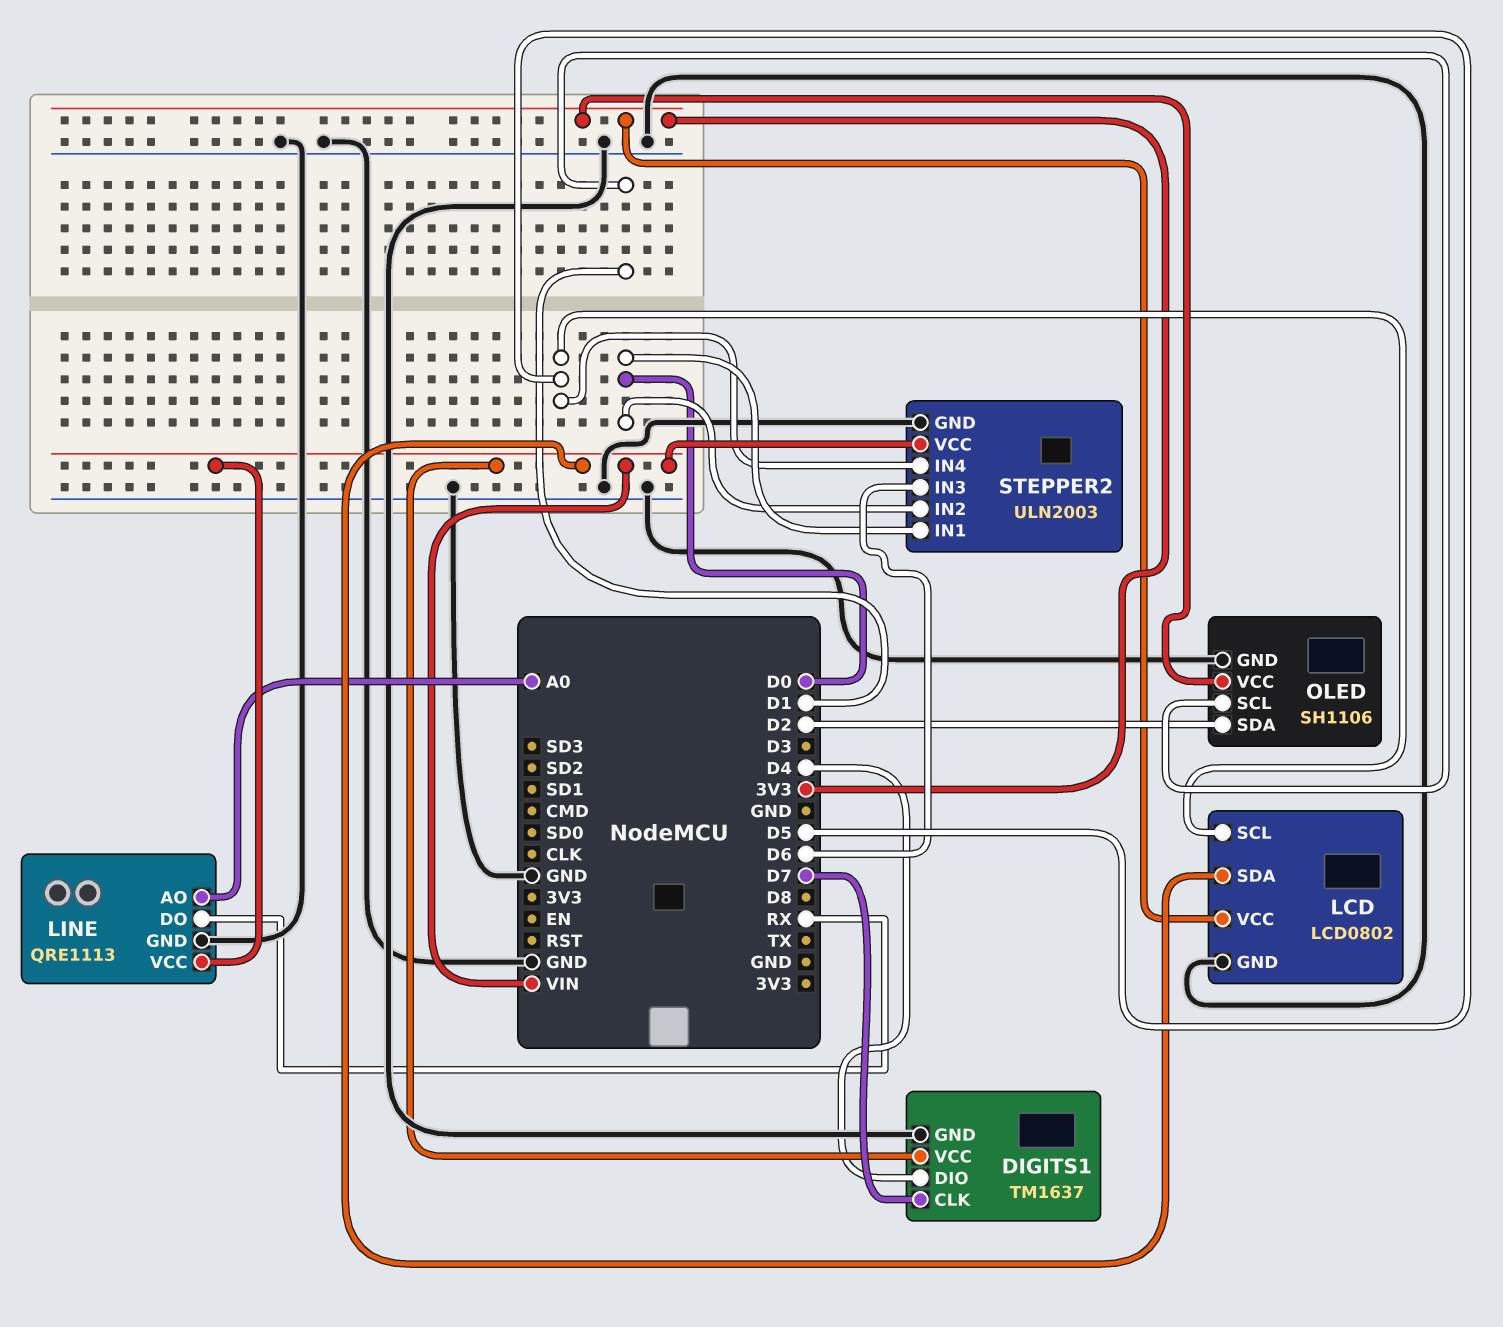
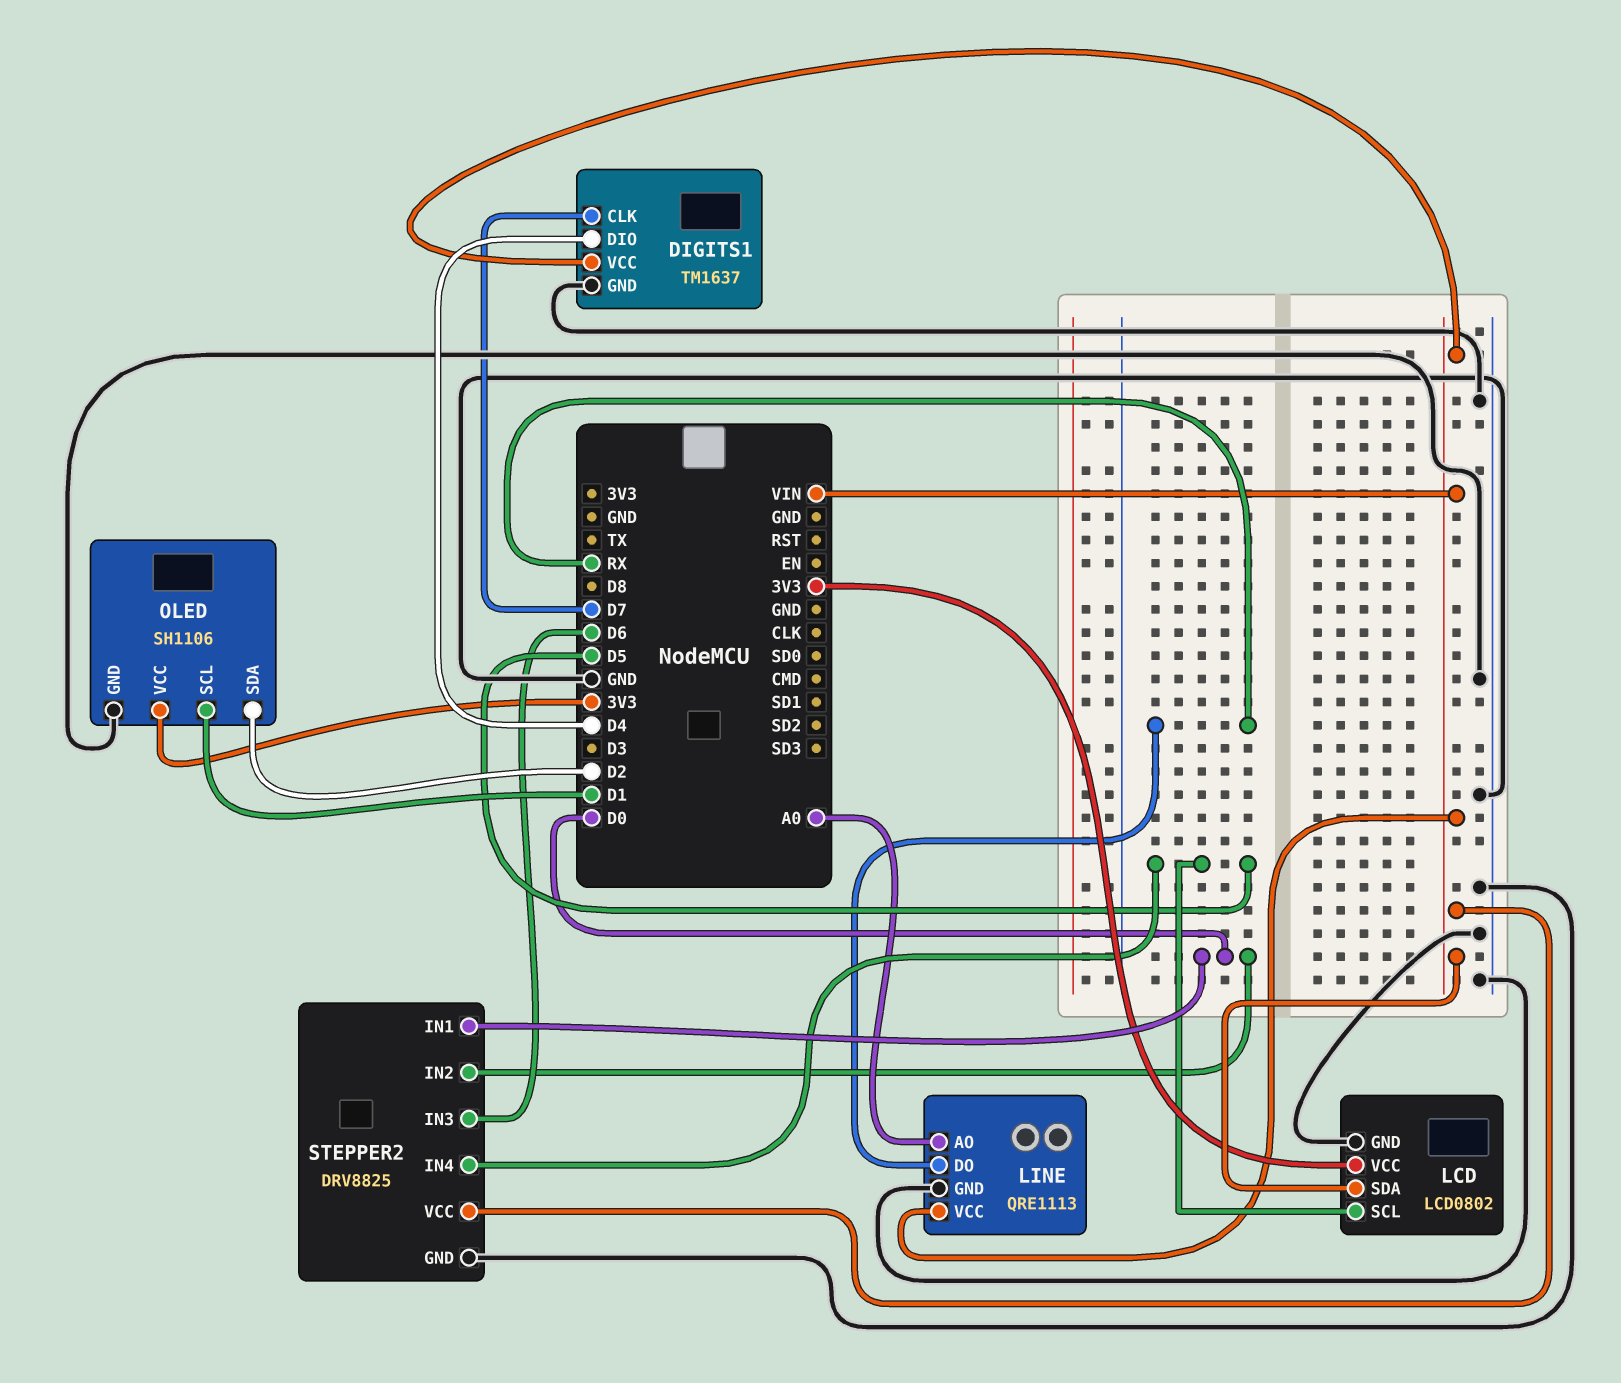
STEPPER2: ULN2003 -> DRV8825

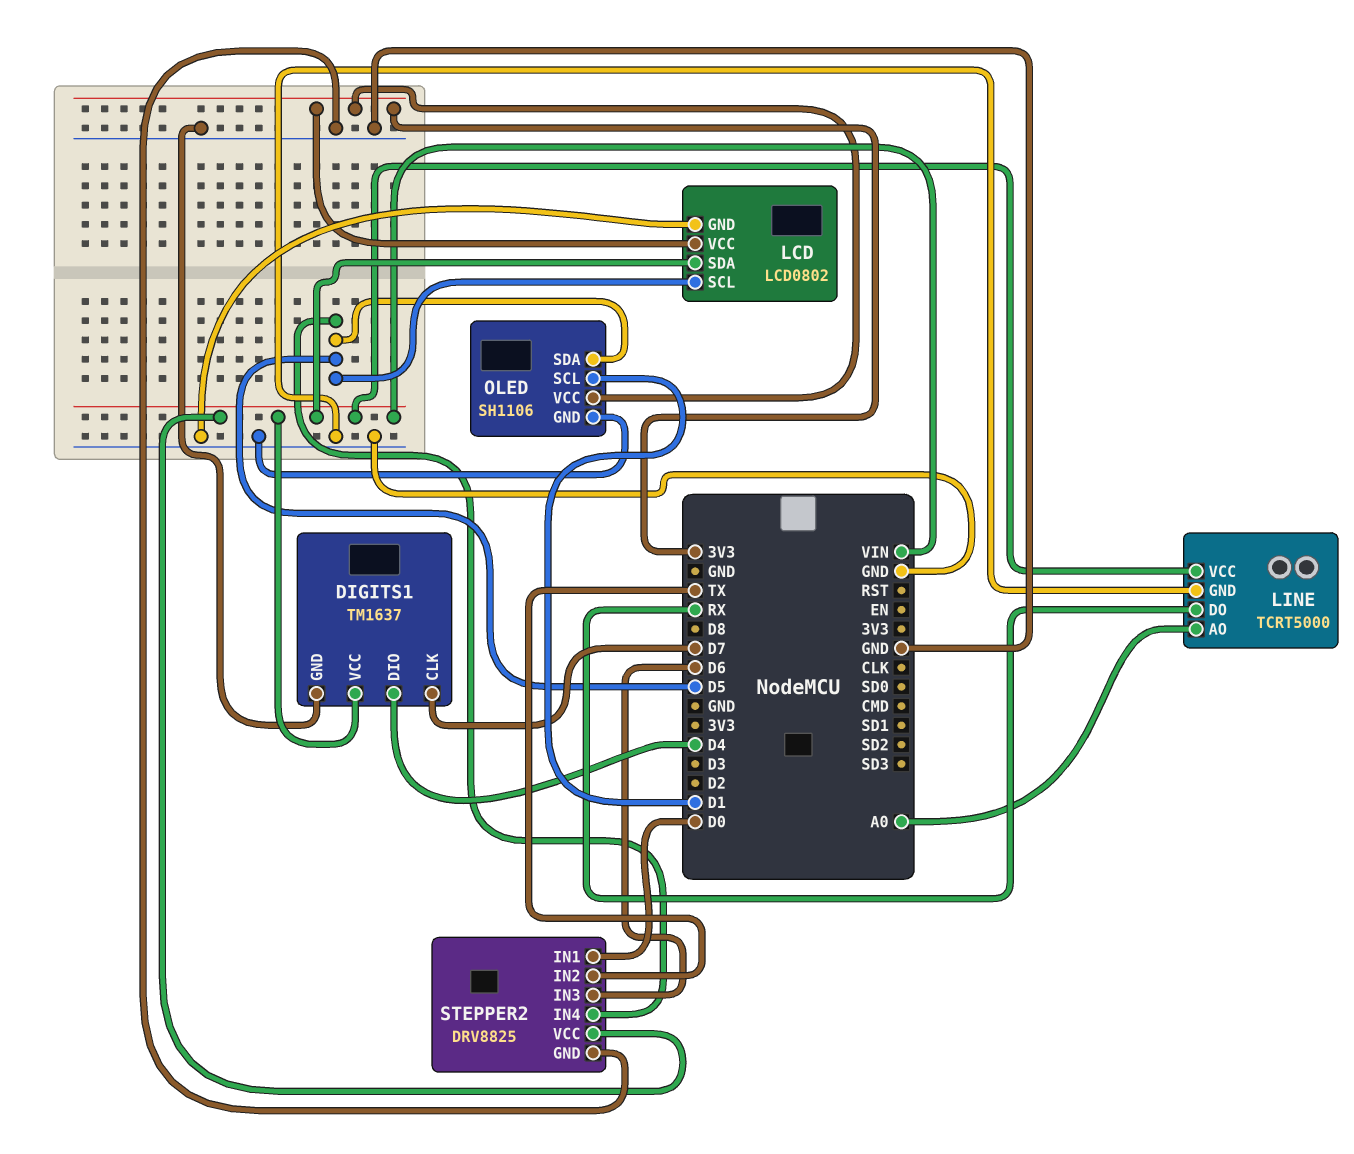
LINE: QRE1113 -> TCRT5000
OLED pin SDA: D2 -> D5
STEPPER2 pin IN2: D0 -> TX

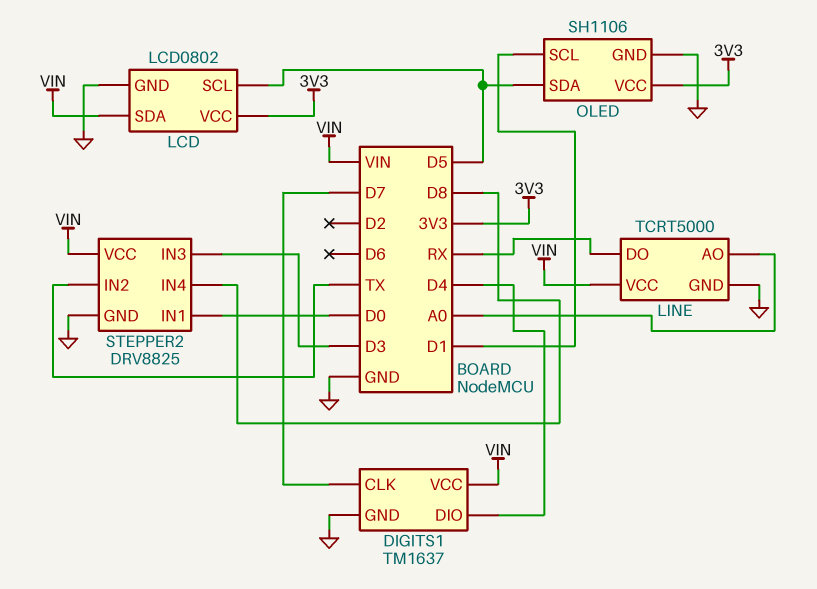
STEPPER2 pin IN3: D6 -> D3
STEPPER2 pin IN4: D5 -> D8

